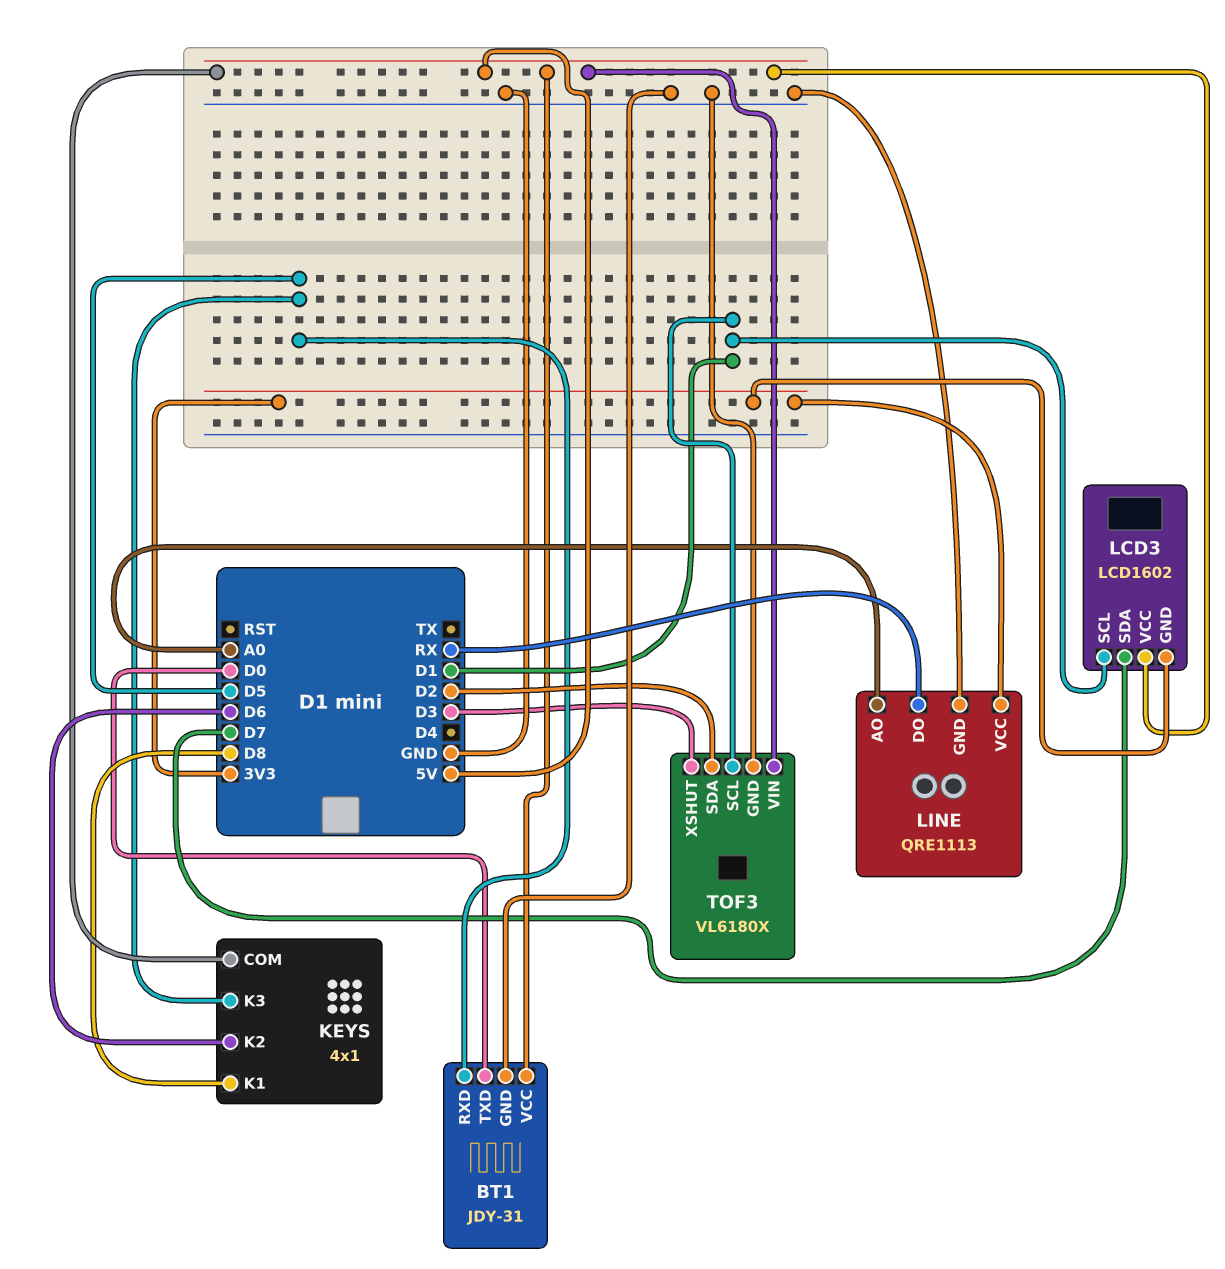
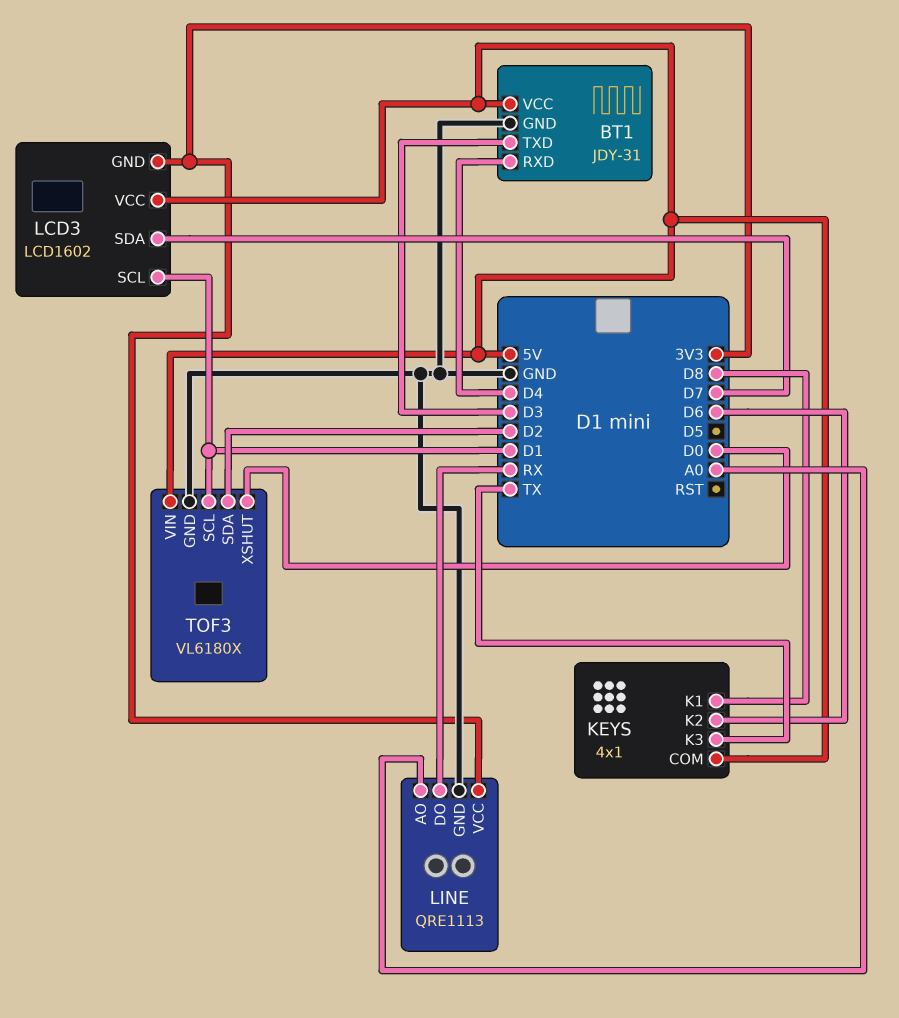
BT1 pin RXD: D5 -> D4
BT1 pin TXD: D0 -> D3
KEYS pin K3: D5 -> TX
TOF3 pin XSHUT: D3 -> D0

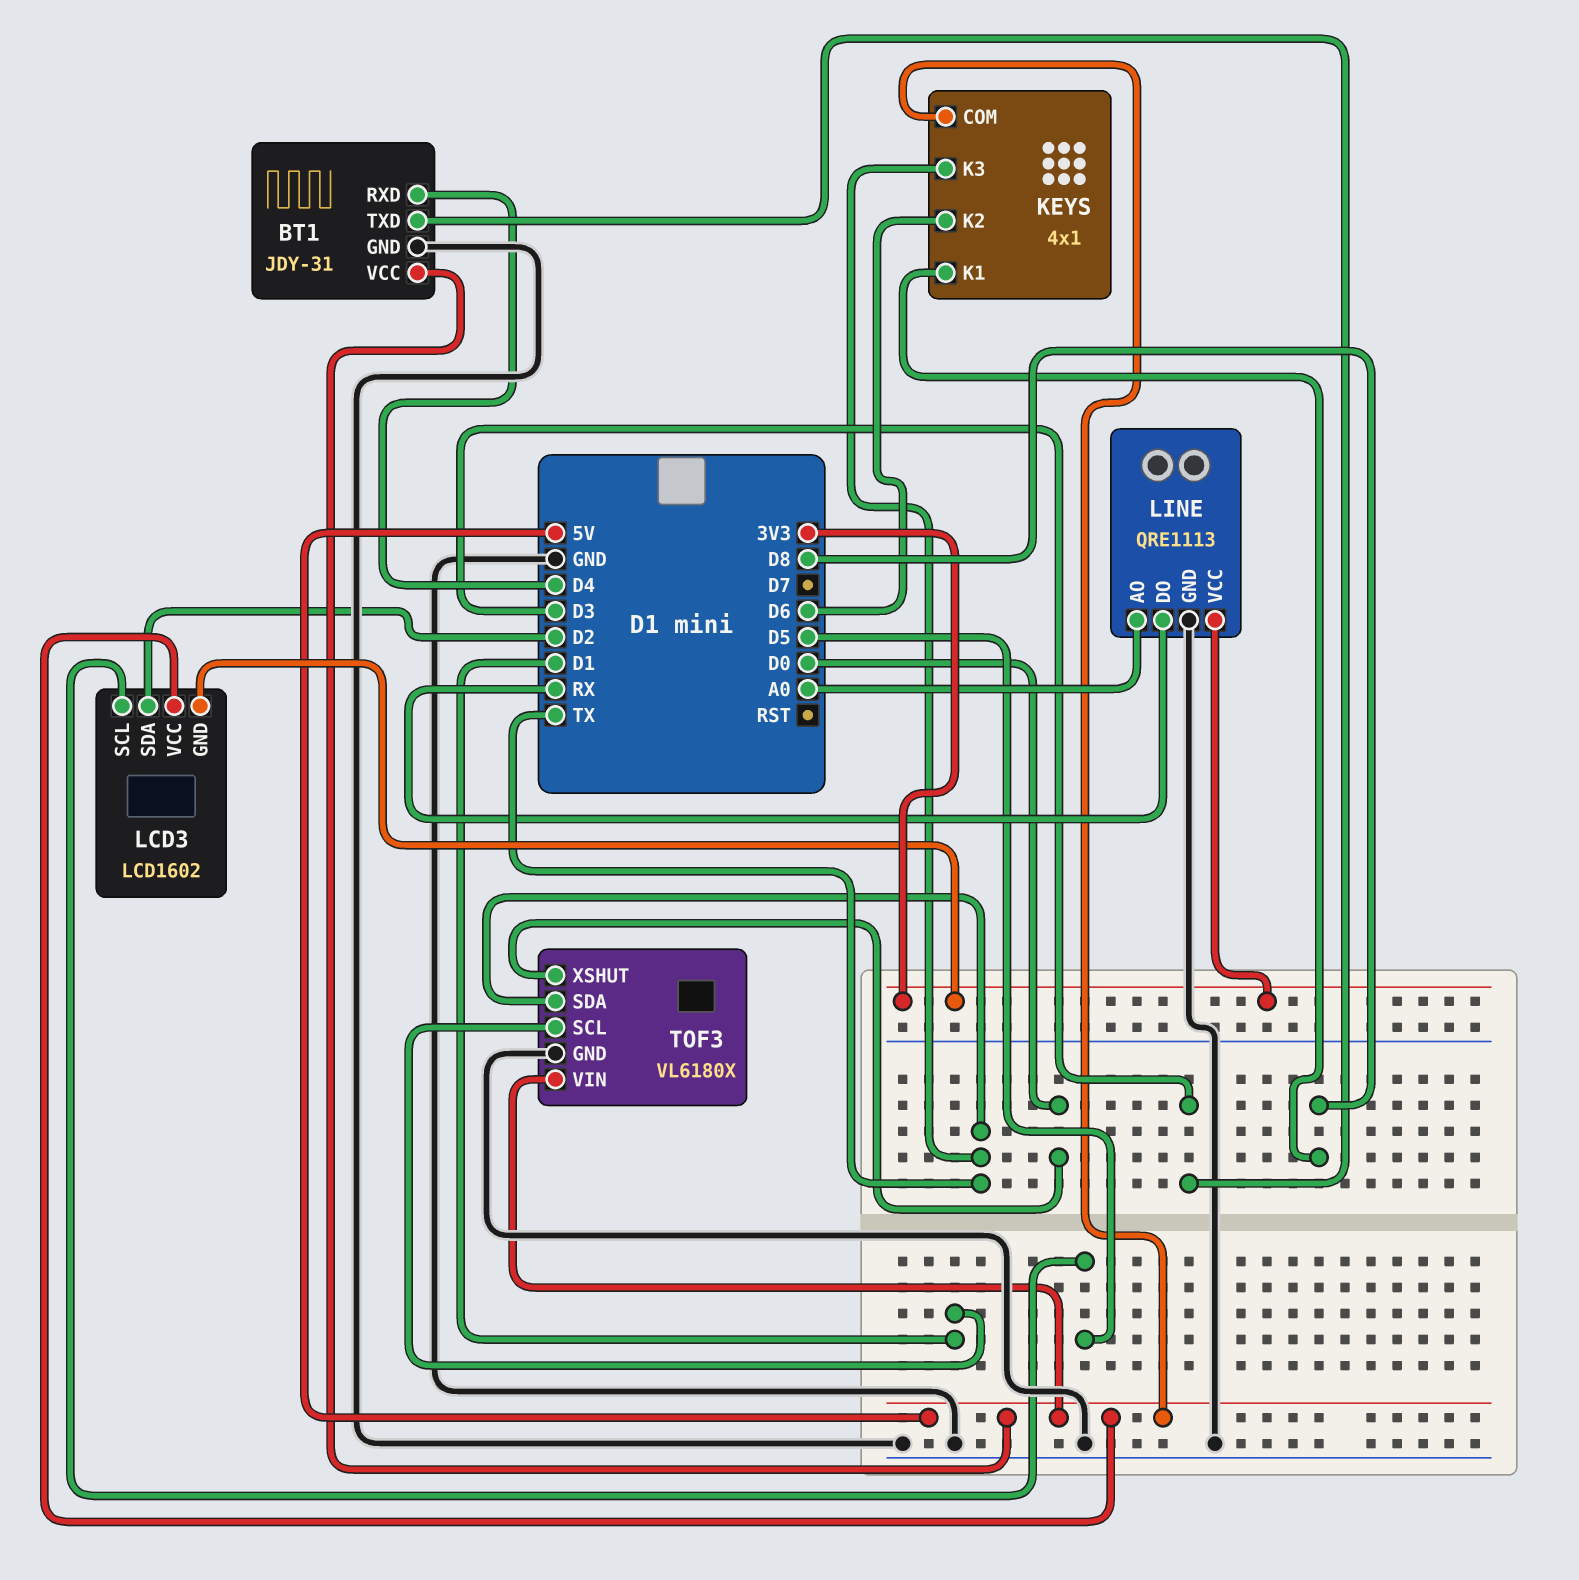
LCD3 pin SCL: D1 -> D5
LCD3 pin SDA: D7 -> D2
TOF3 pin SDA: D2 -> TX

